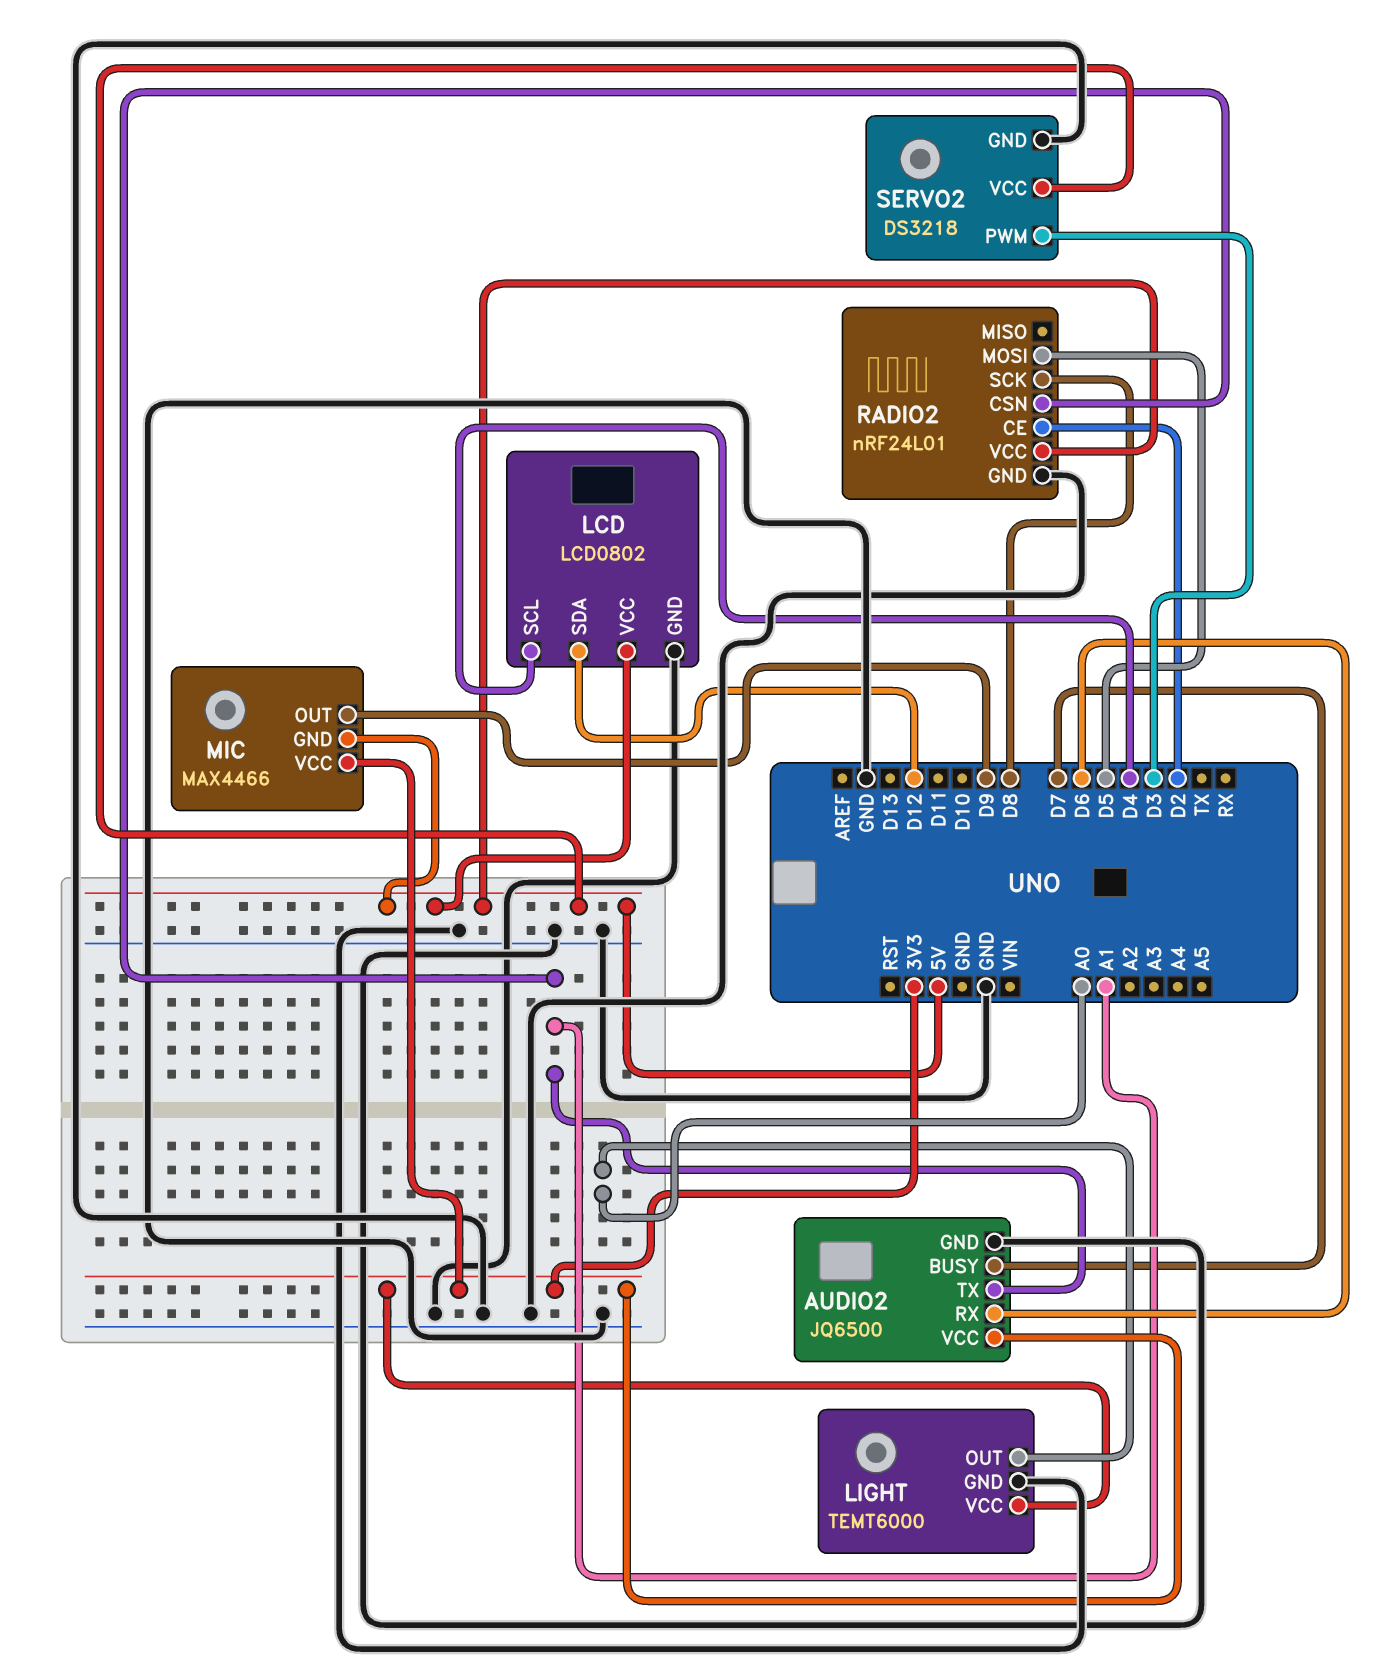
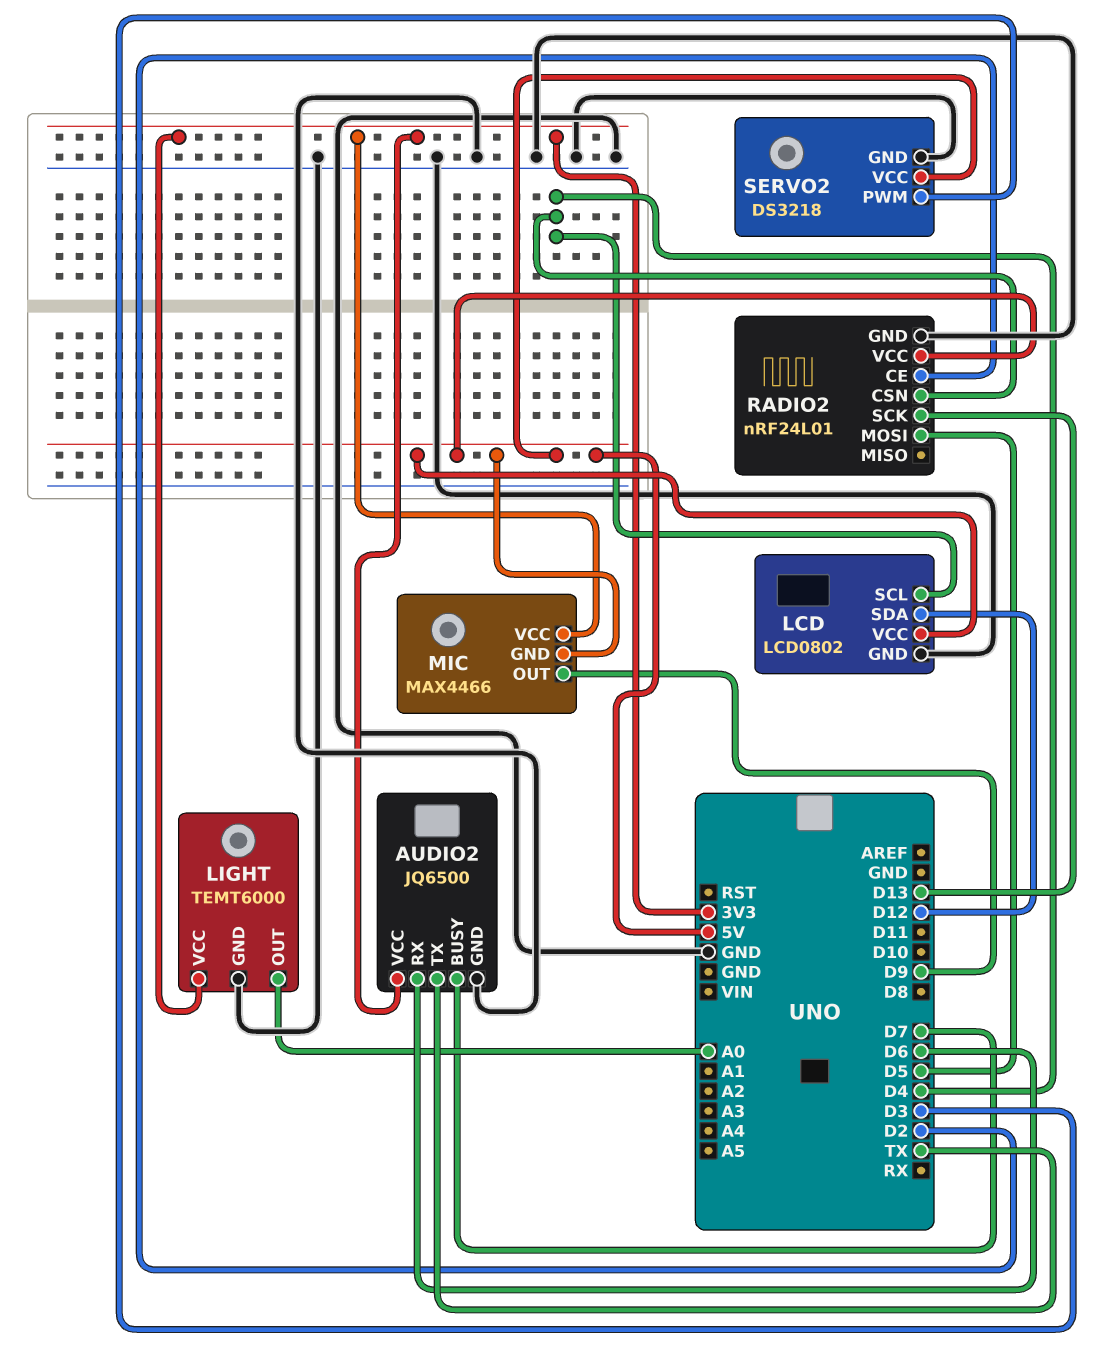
AUDIO2 pin TX: A1 -> TX
RADIO2 pin CSN: A1 -> D4
RADIO2 pin SCK: D8 -> D13

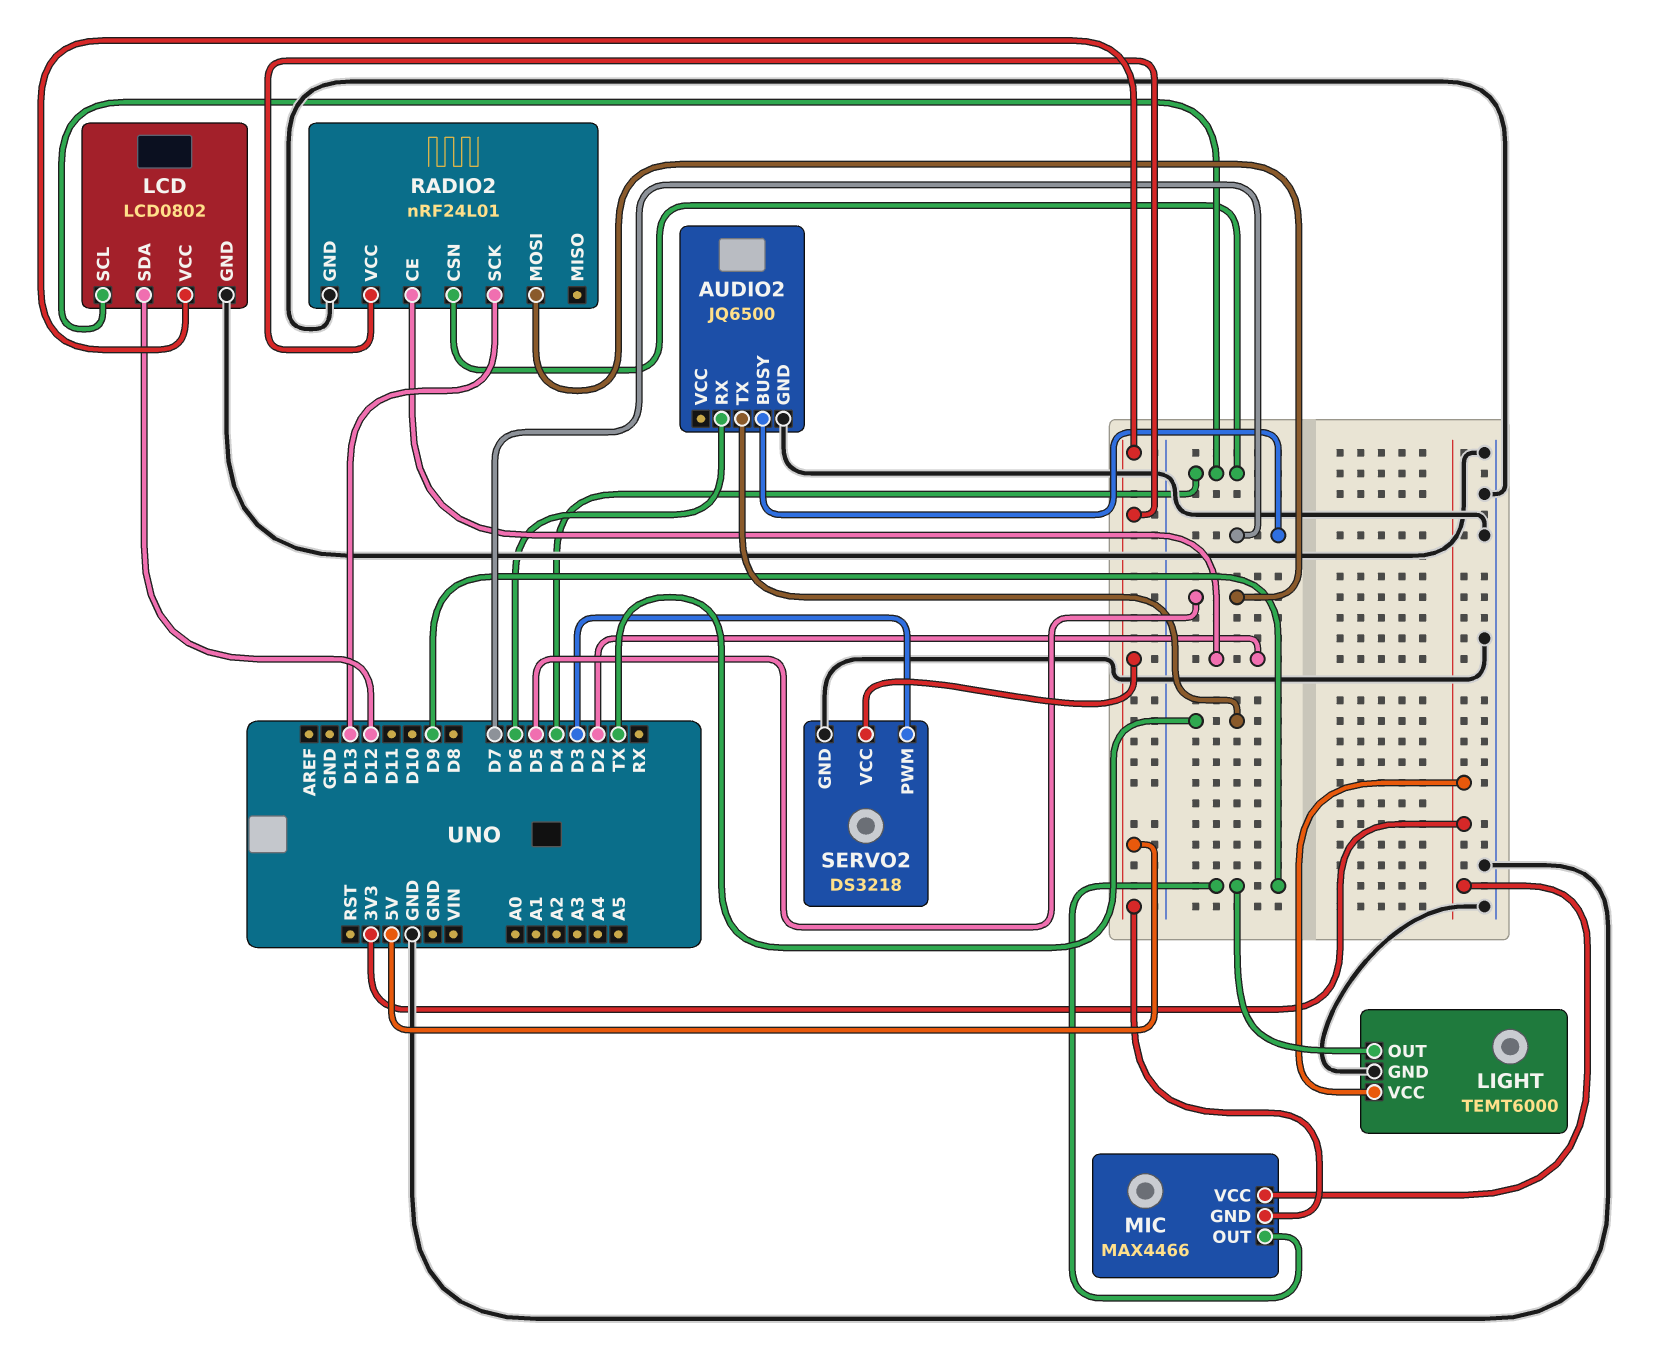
AUDIO2 pin VCC: 3V3 -> none
LIGHT pin OUT: A0 -> D9

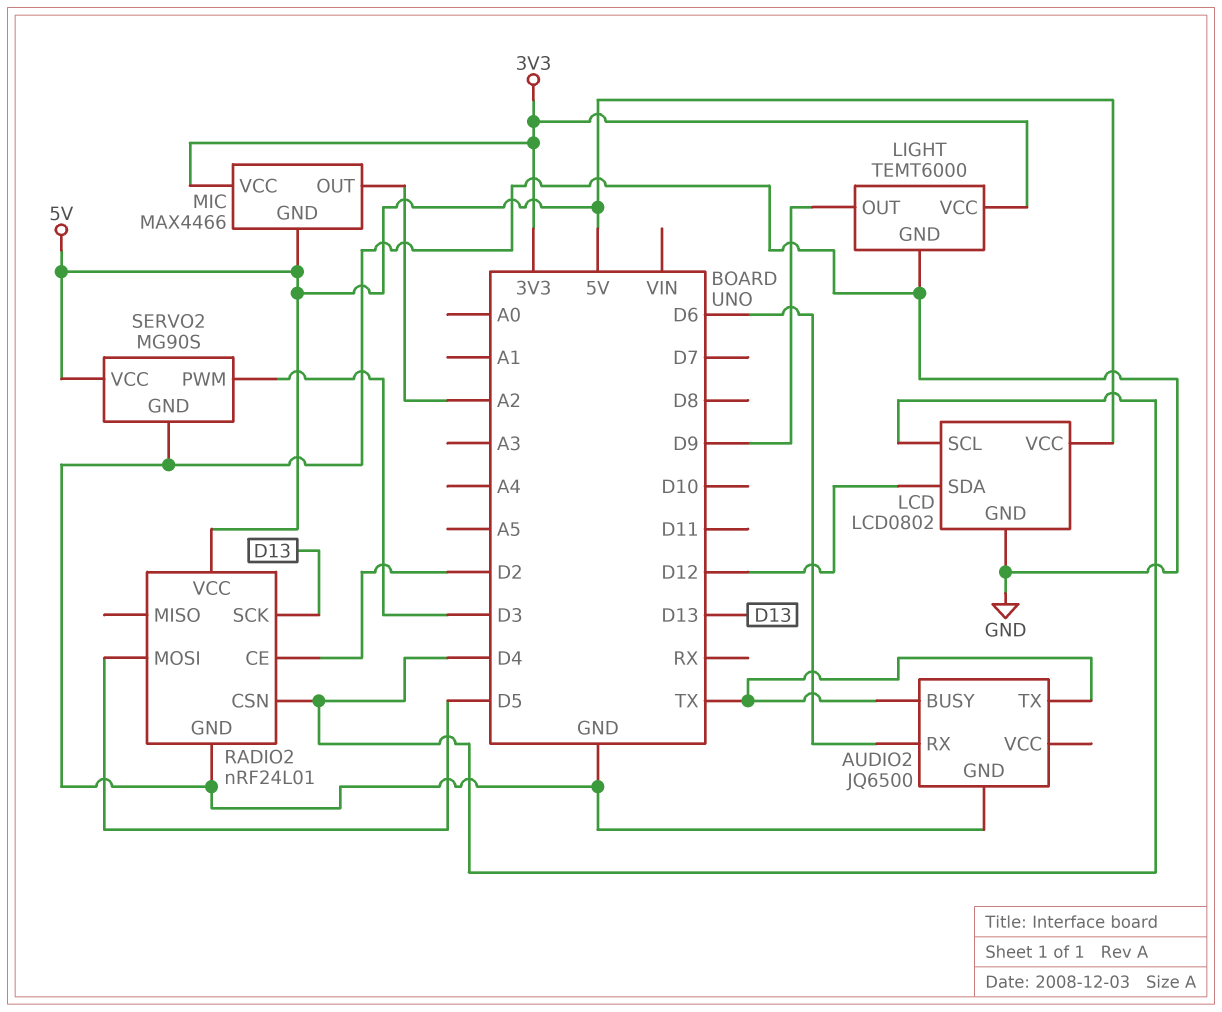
AUDIO2 pin BUSY: D7 -> TX
MIC pin OUT: D9 -> A2
SERVO2: DS3218 -> MG90S

